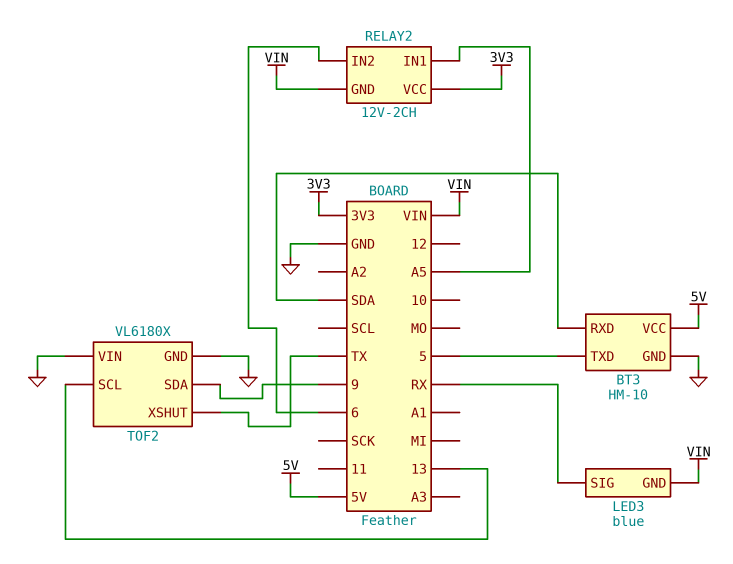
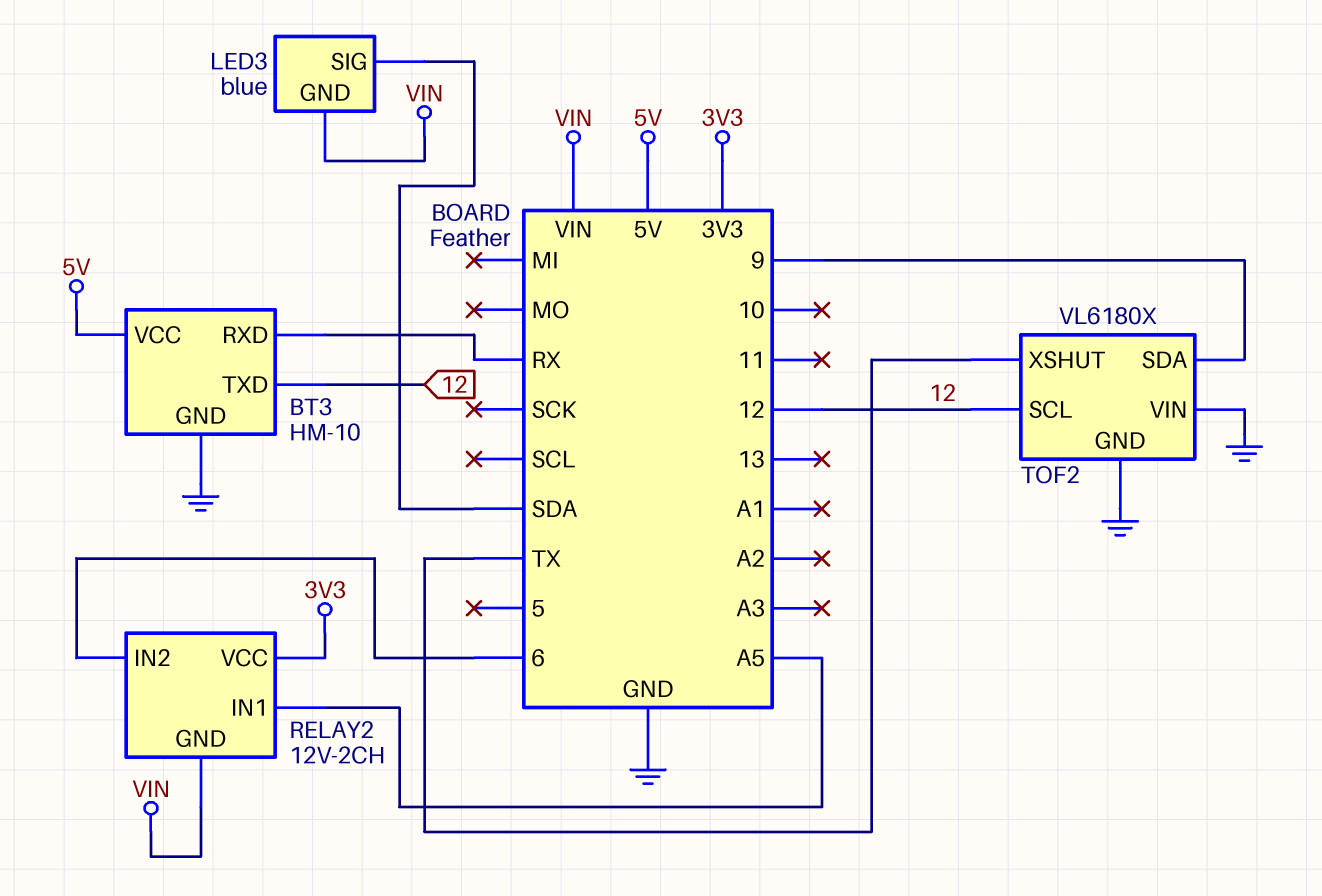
BT3 pin RXD: SDA -> RX
BT3 pin TXD: 5 -> 12
LED3 pin SIG: RX -> SDA
TOF2 pin SCL: 13 -> 12

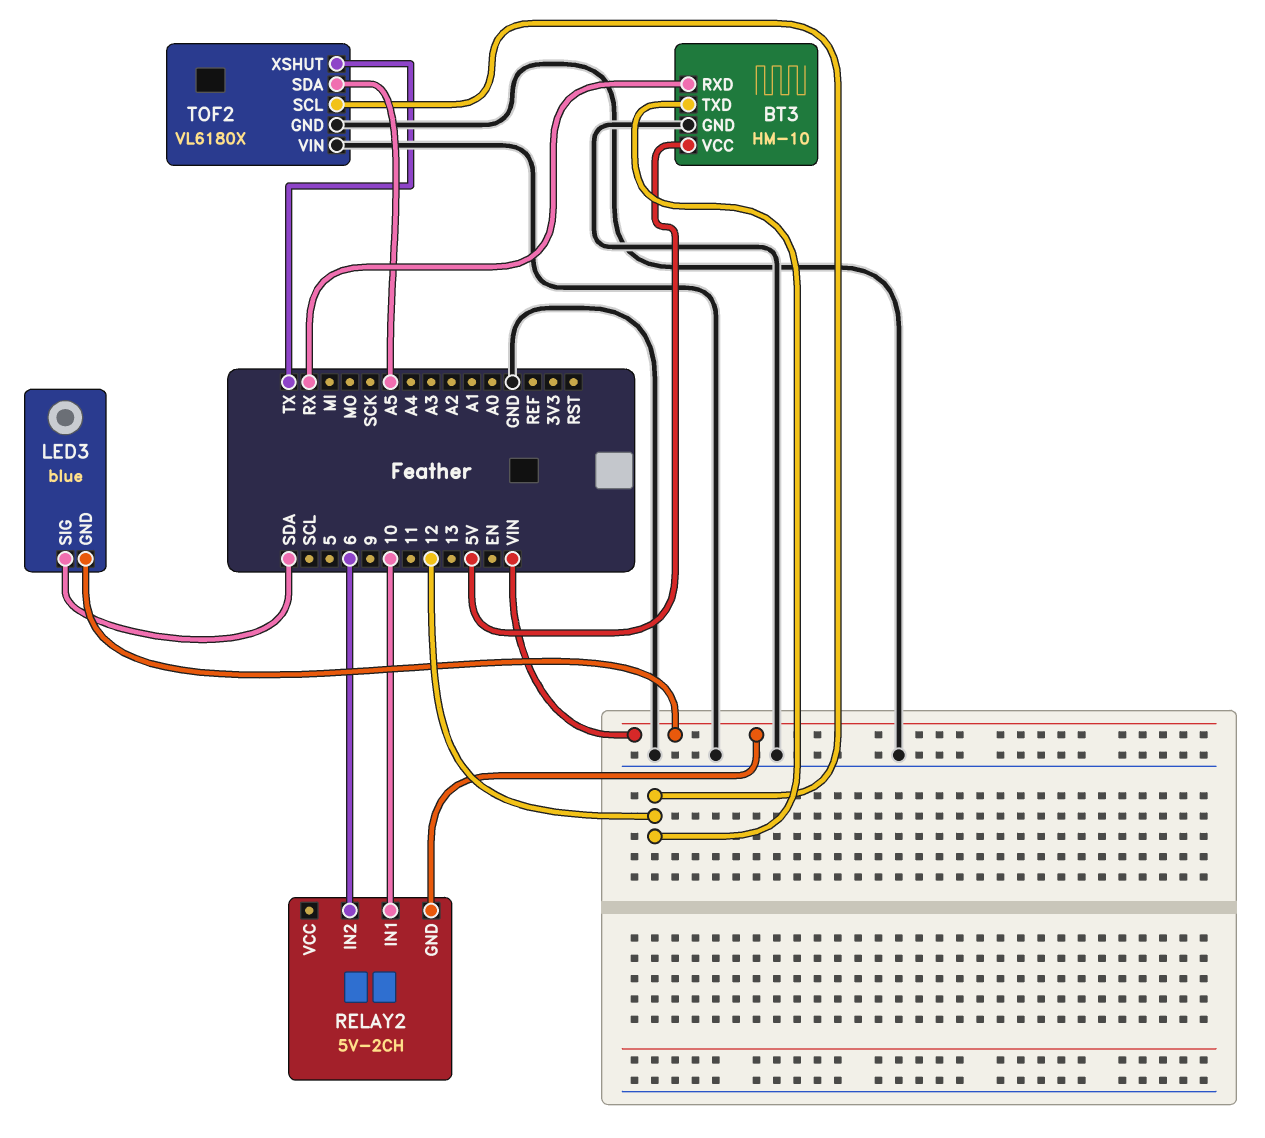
RELAY2: 12V-2CH -> 5V-2CH
RELAY2 pin IN1: A5 -> 10
RELAY2 pin VCC: 3V3 -> none
TOF2 pin SDA: 9 -> A5

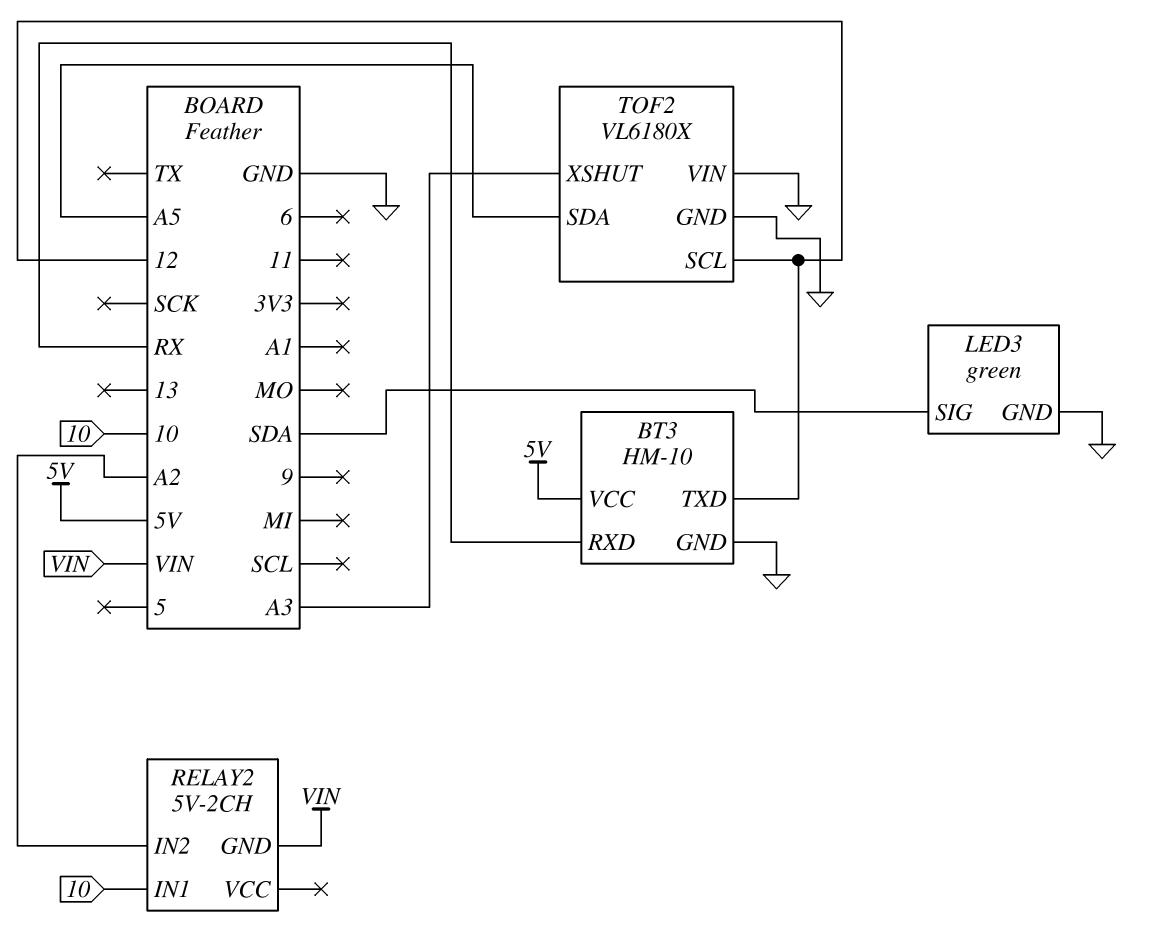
LED3: blue -> green
LED3 pin GND: VIN -> GND
RELAY2 pin IN2: 6 -> A2
TOF2 pin XSHUT: TX -> A3

